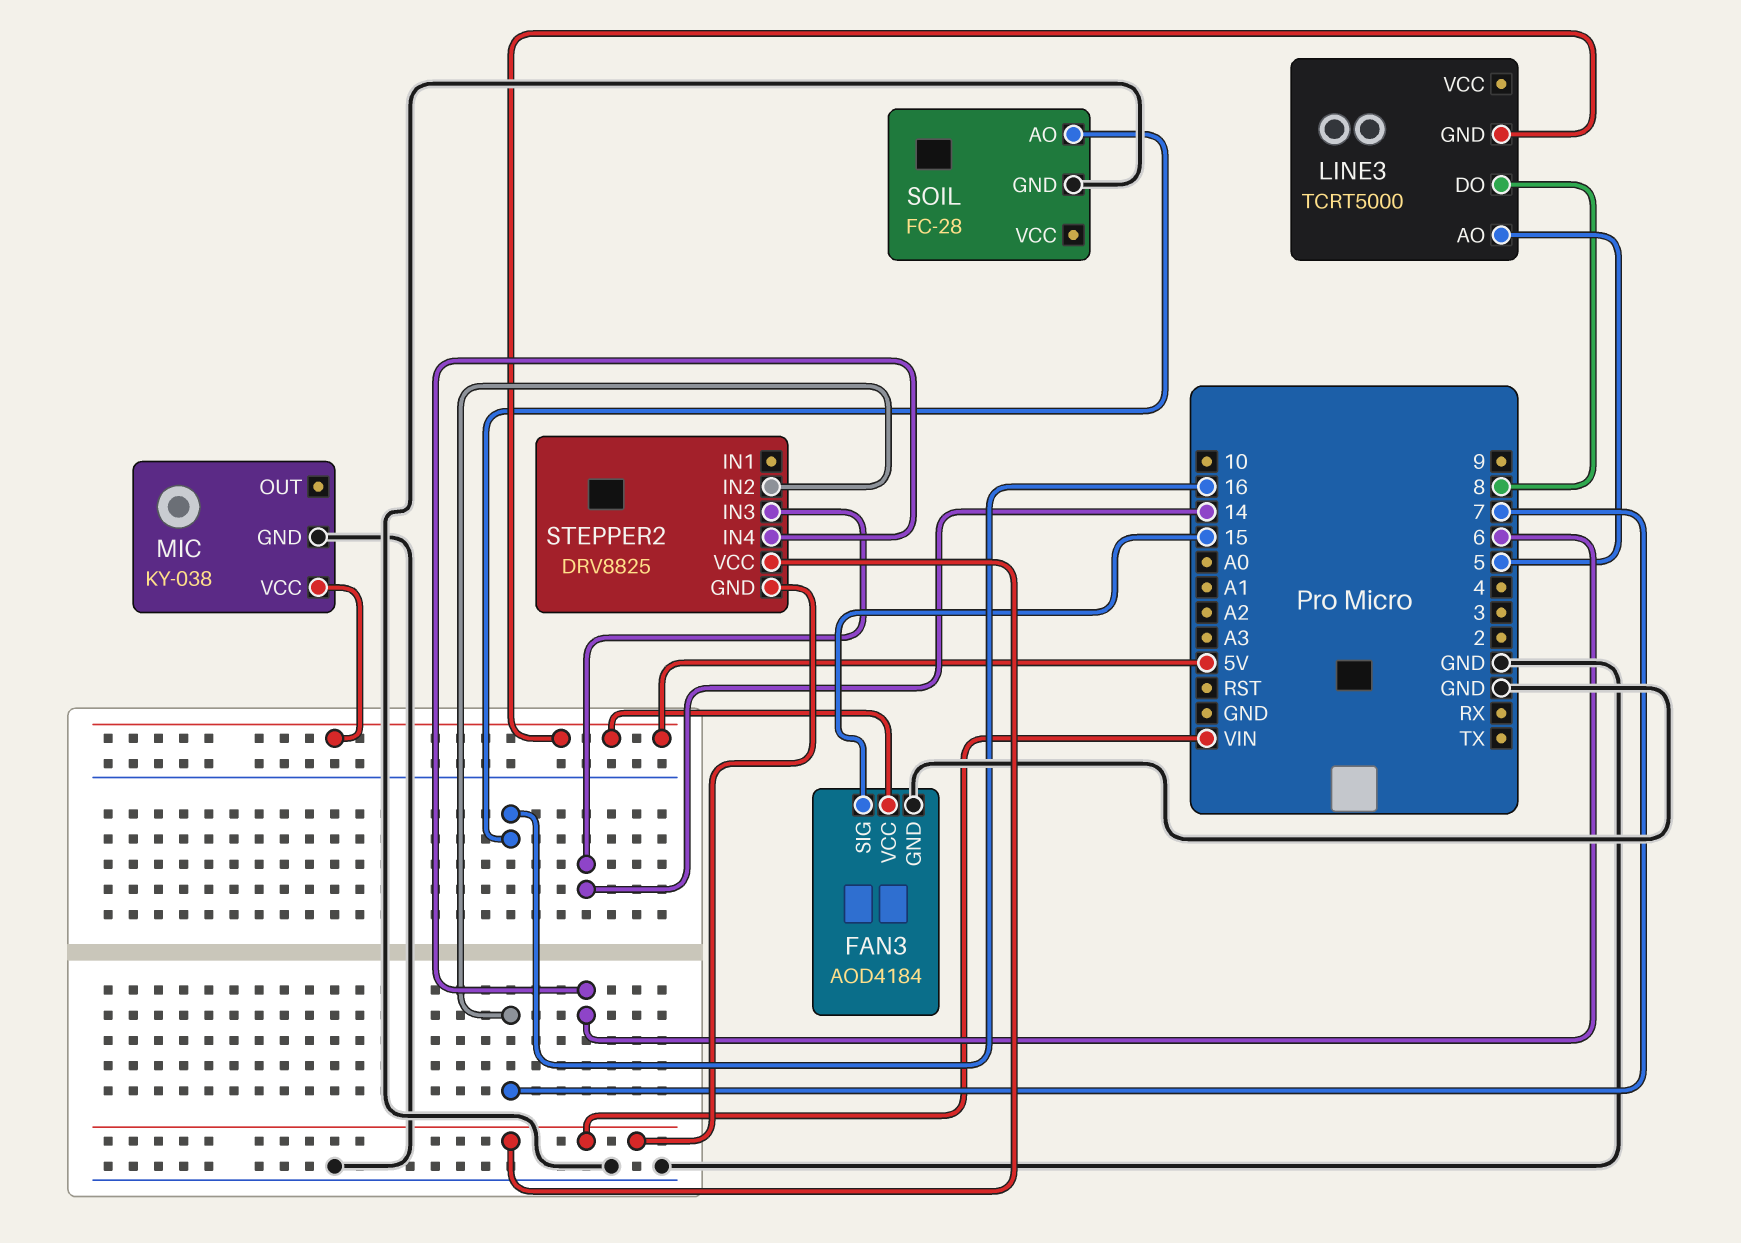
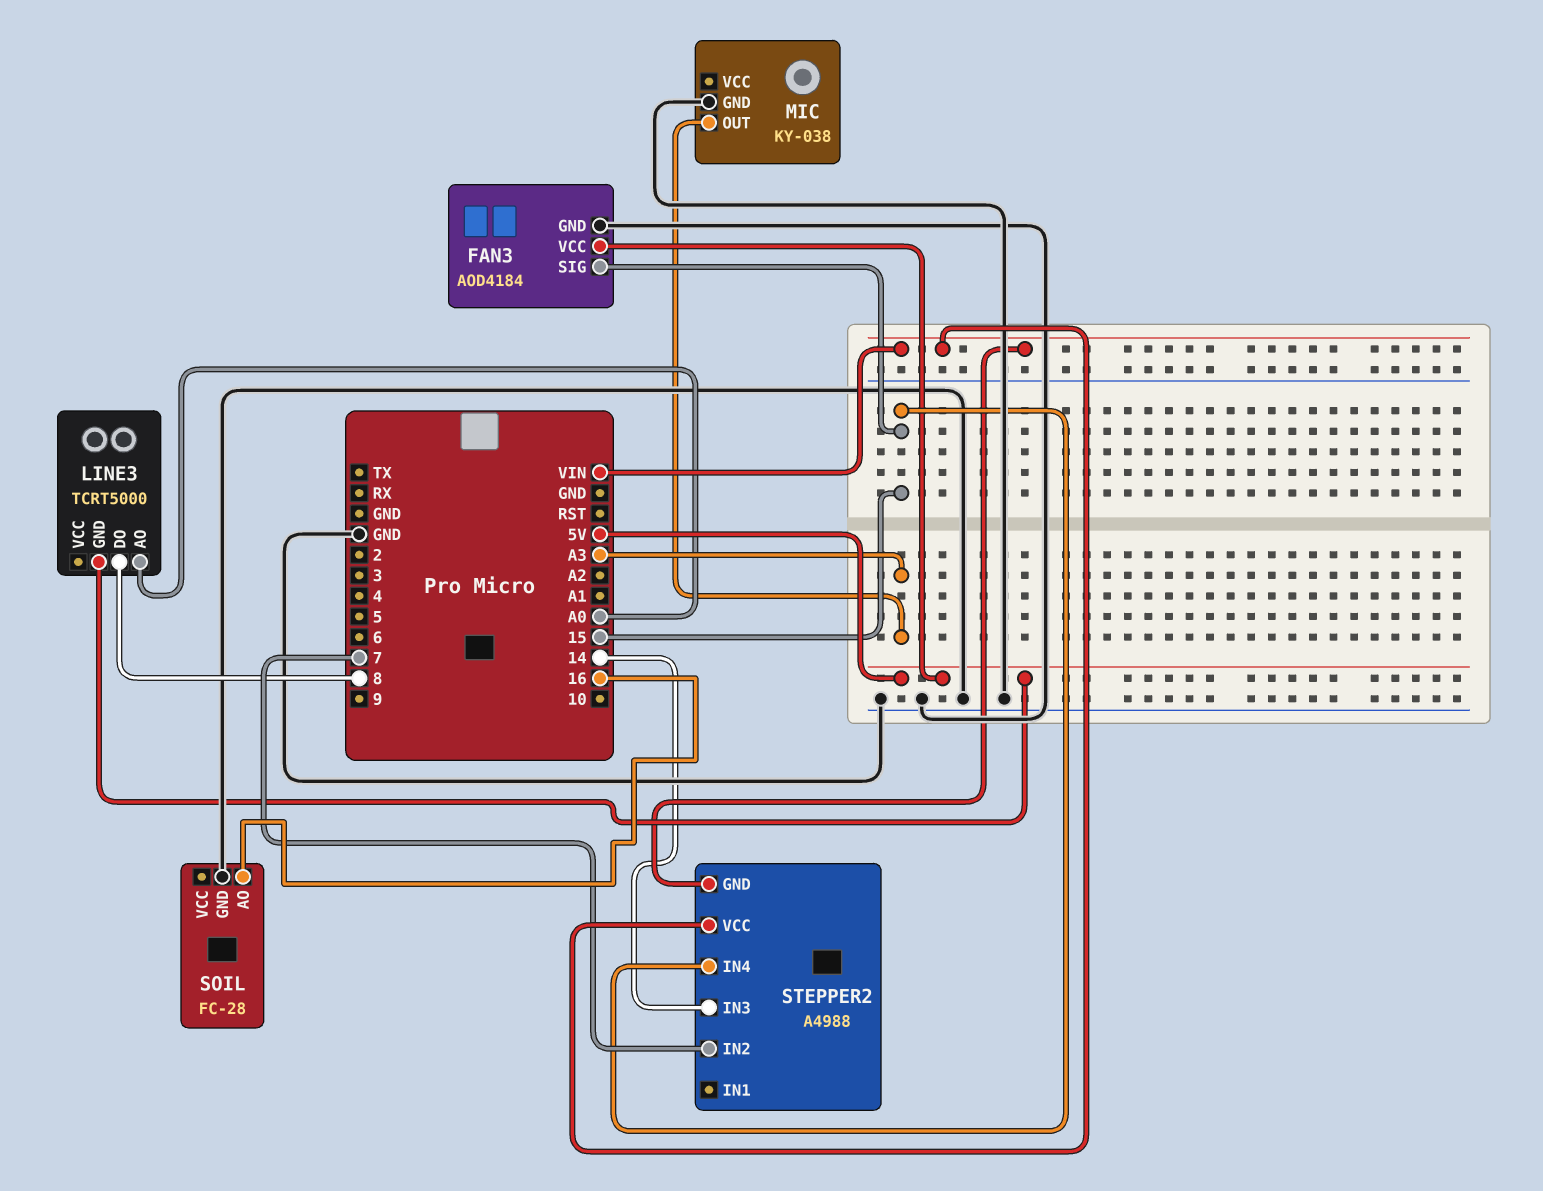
LINE3 pin AO: 5 -> A0
MIC pin OUT: none -> A3
MIC pin VCC: 5V -> none
STEPPER2: DRV8825 -> A4988
STEPPER2 pin IN4: 6 -> 15

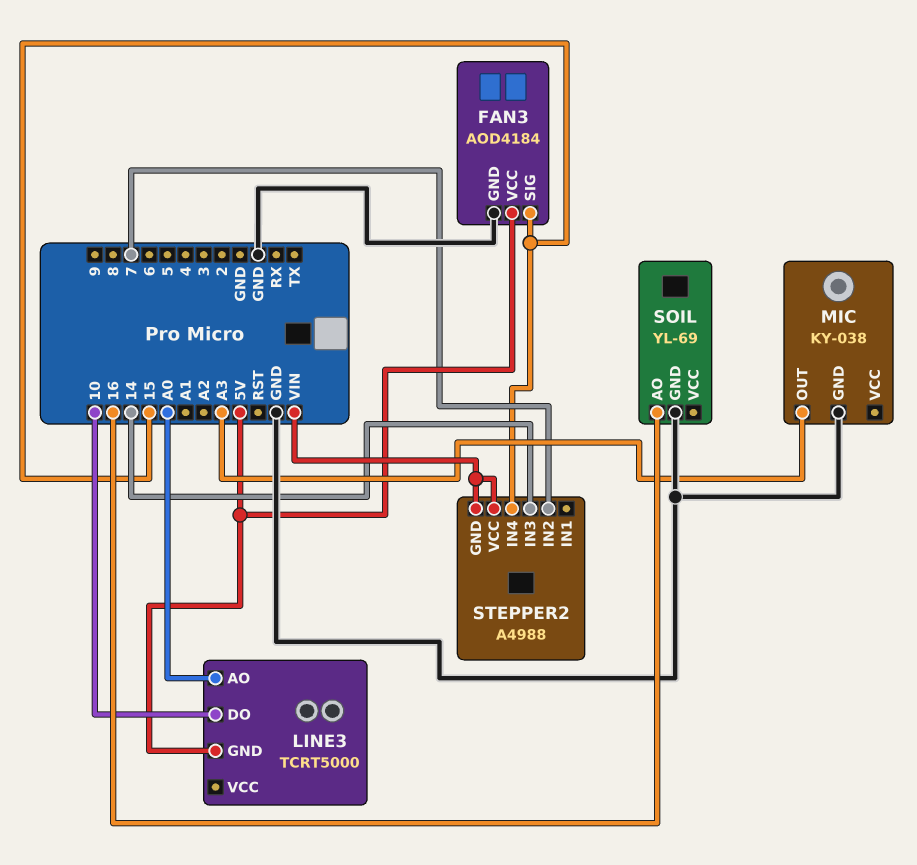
LINE3 pin DO: 8 -> 10
SOIL: FC-28 -> YL-69

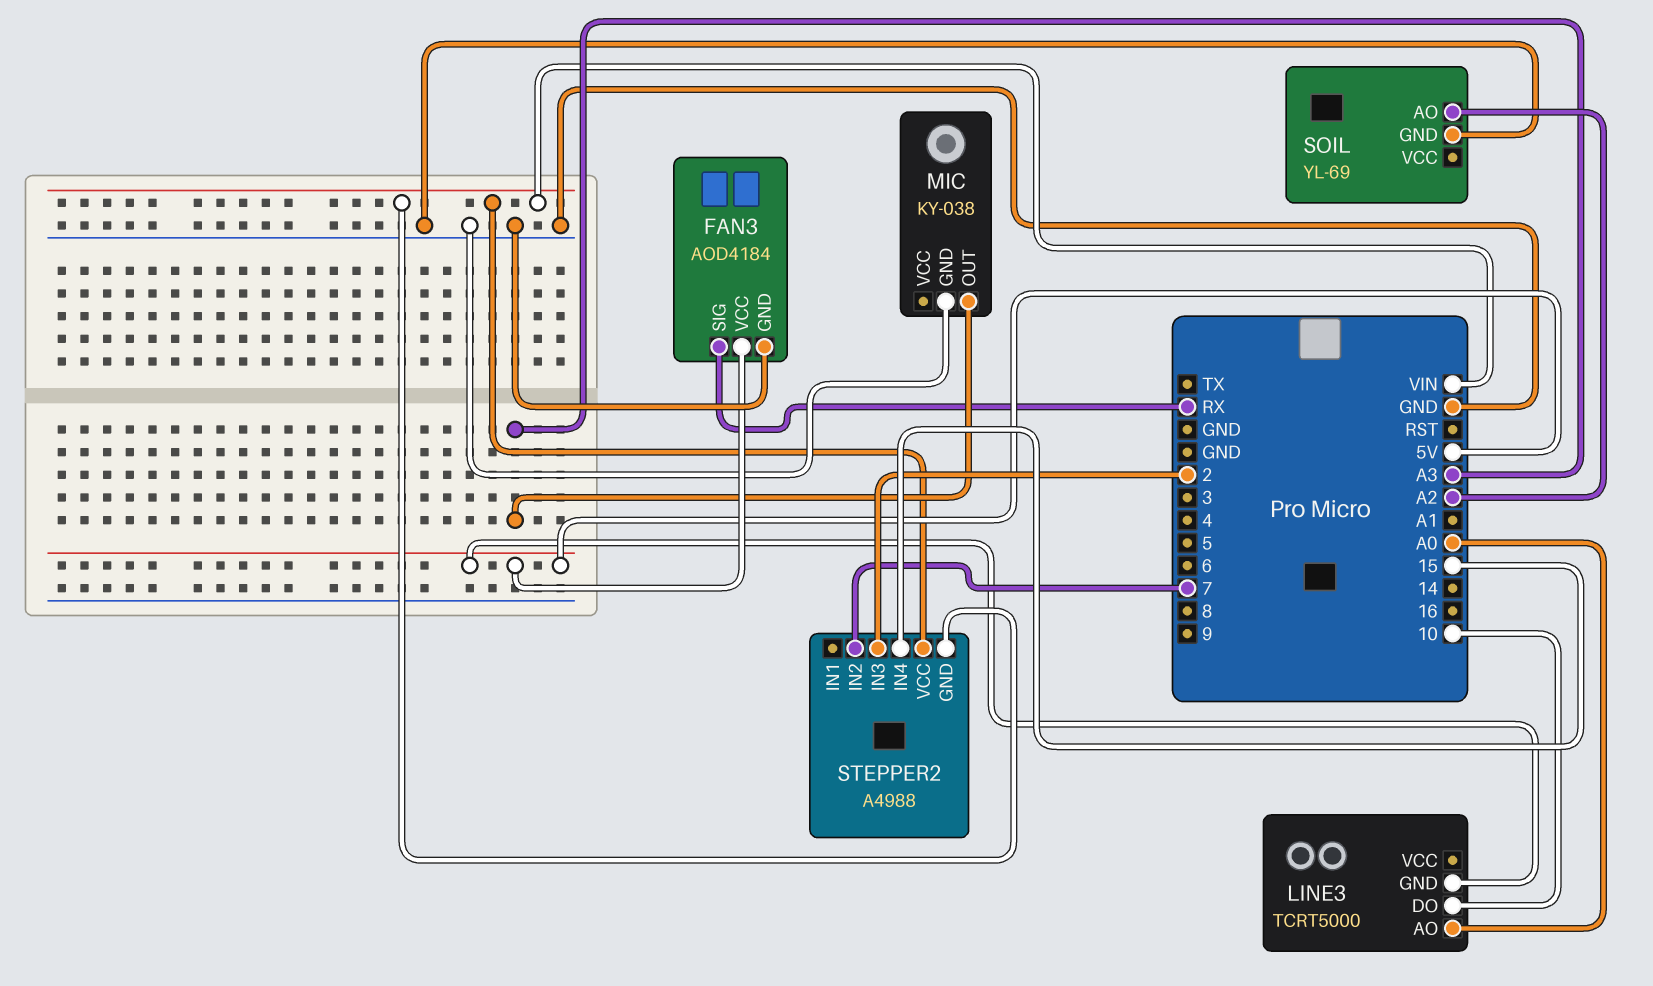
FAN3 pin SIG: 15 -> RX
SOIL pin AO: 16 -> A2
STEPPER2 pin IN3: 14 -> 2

